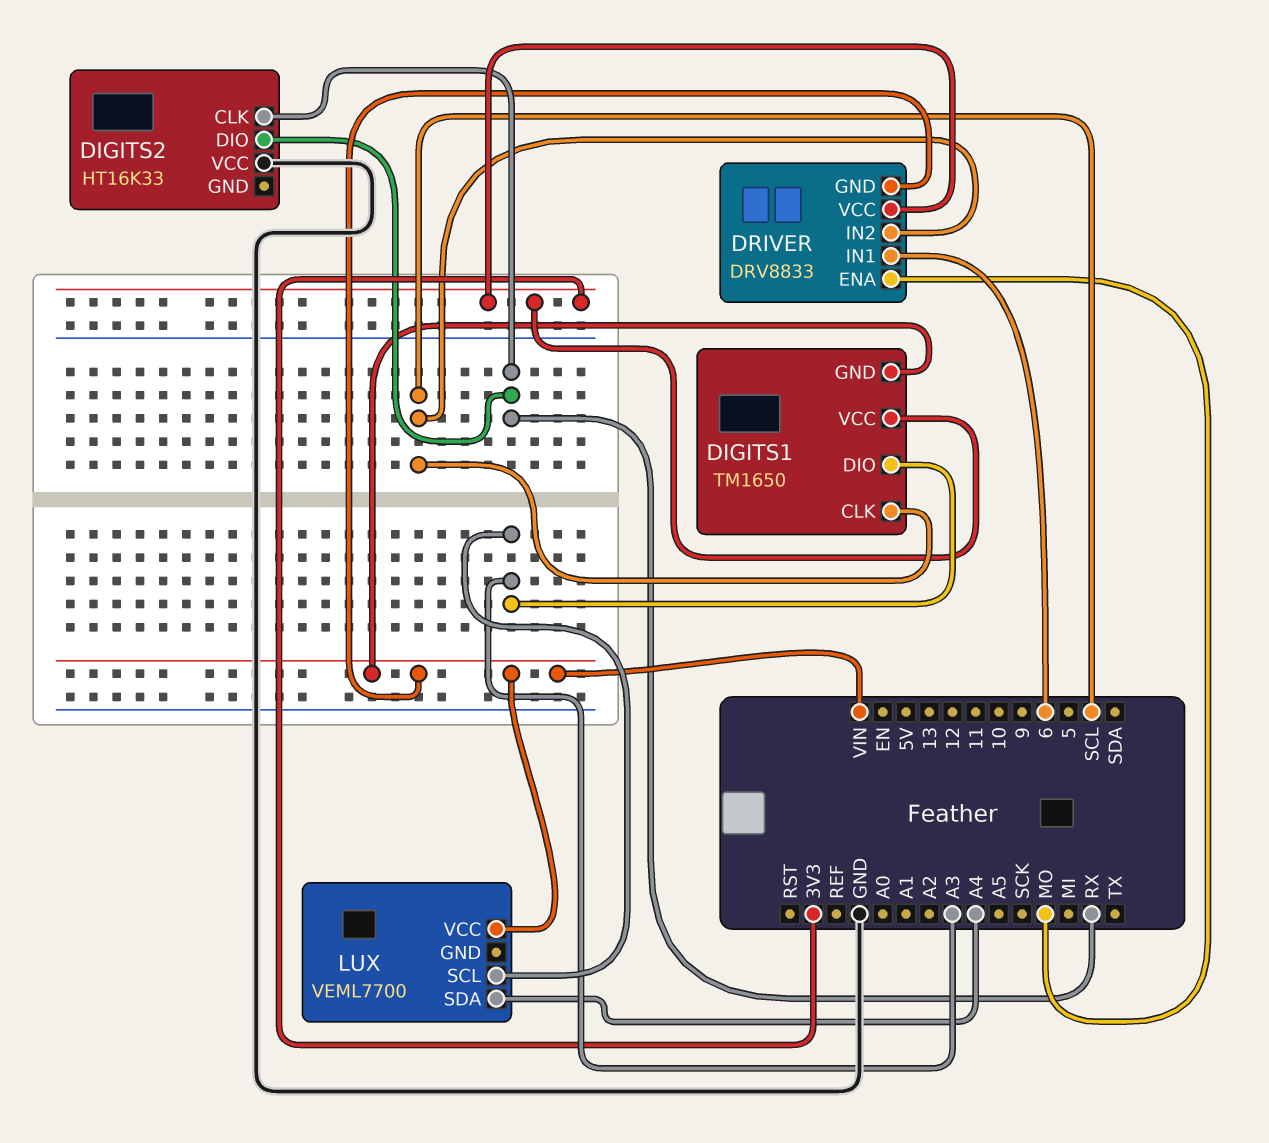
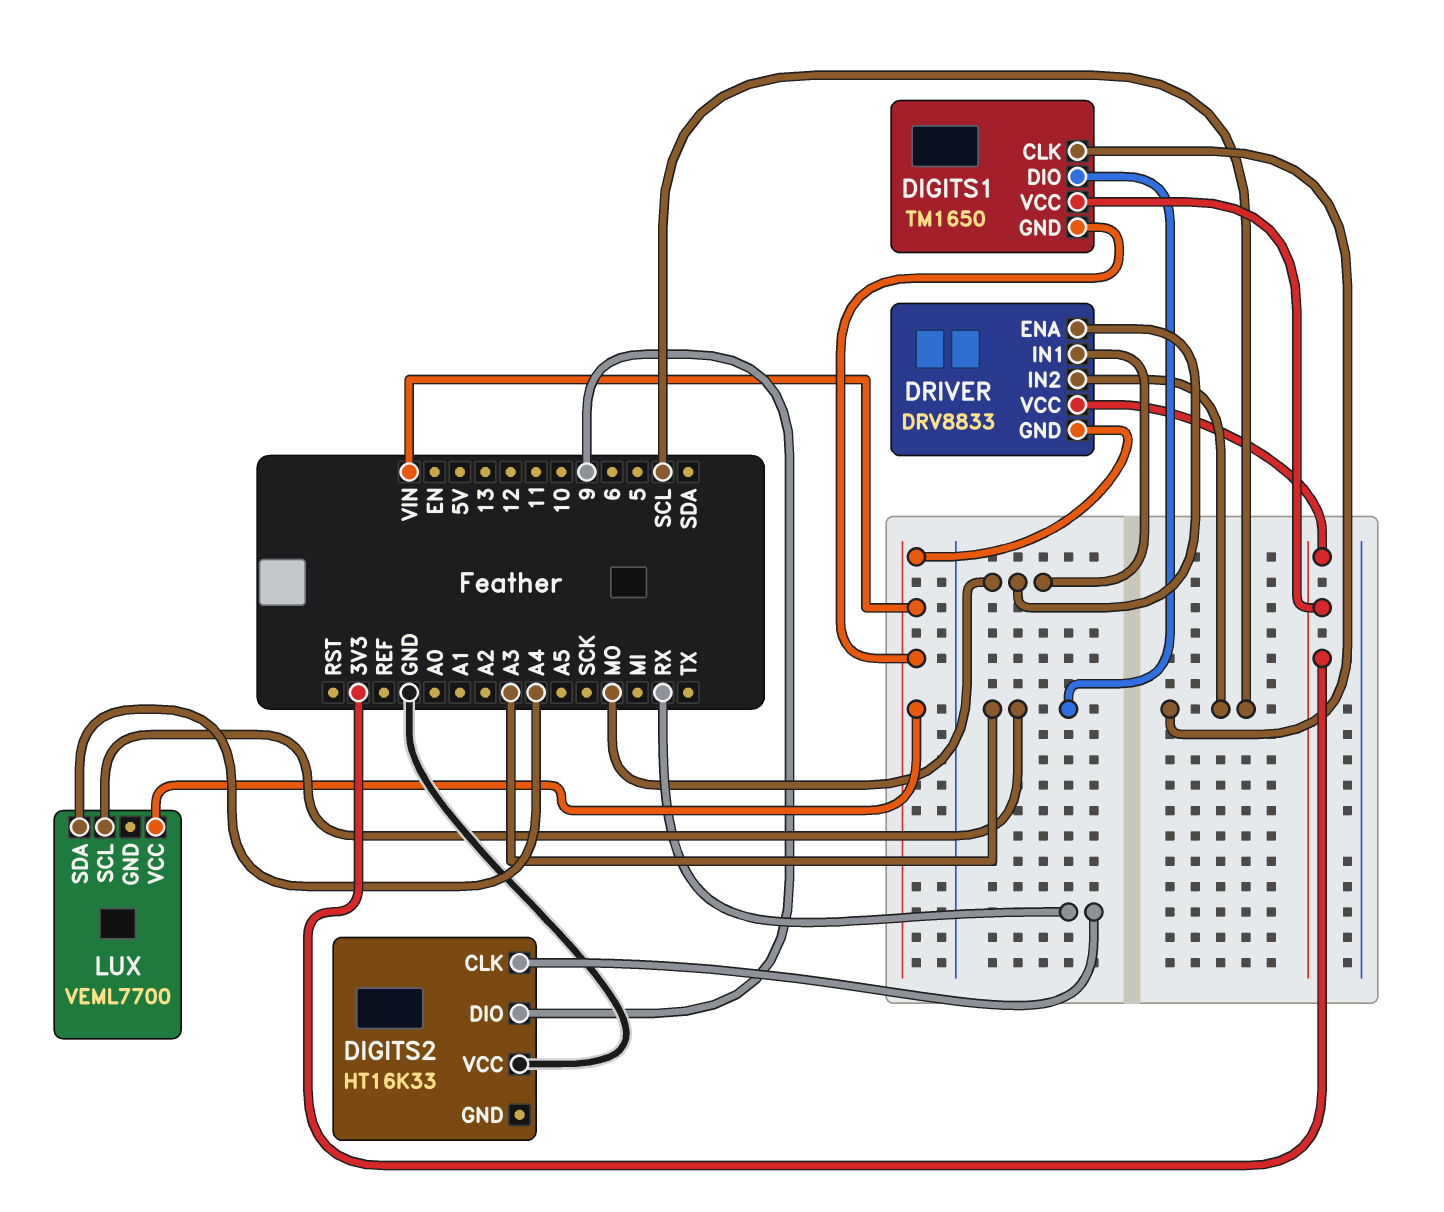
DIGITS2 pin DIO: RX -> 9
DRIVER pin IN1: 6 -> MO

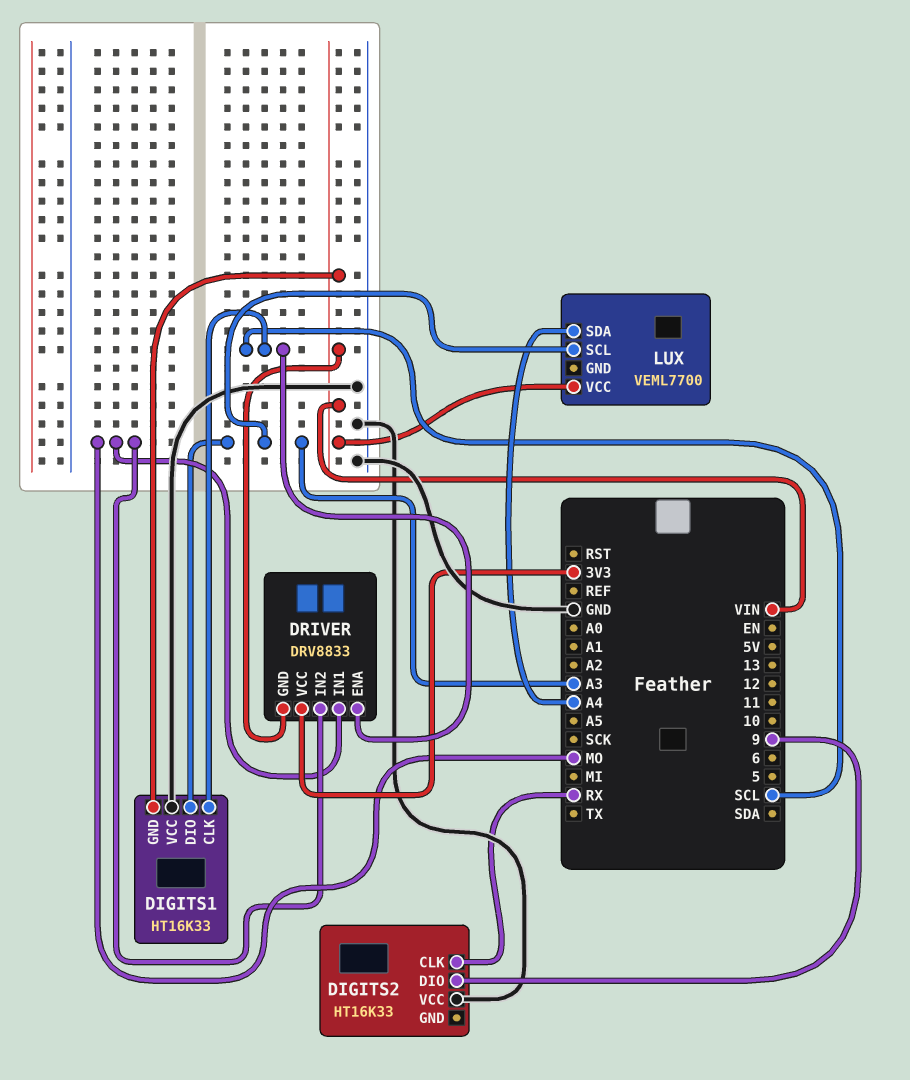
DIGITS1: TM1650 -> HT16K33
DIGITS1 pin VCC: 3V3 -> GND
DRIVER pin ENA: MO -> SCL
DRIVER pin IN2: SCL -> MO

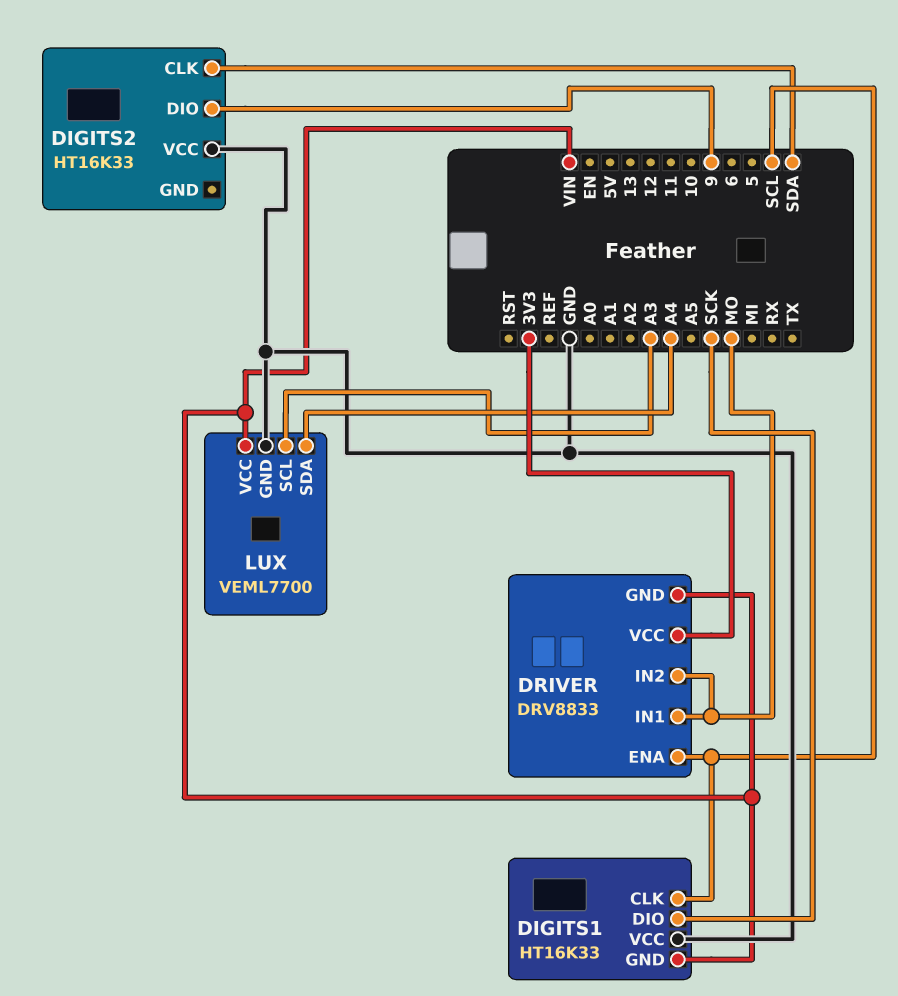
DIGITS1 pin DIO: A3 -> SCK
DIGITS2 pin CLK: RX -> SDA
LUX pin GND: none -> GND

